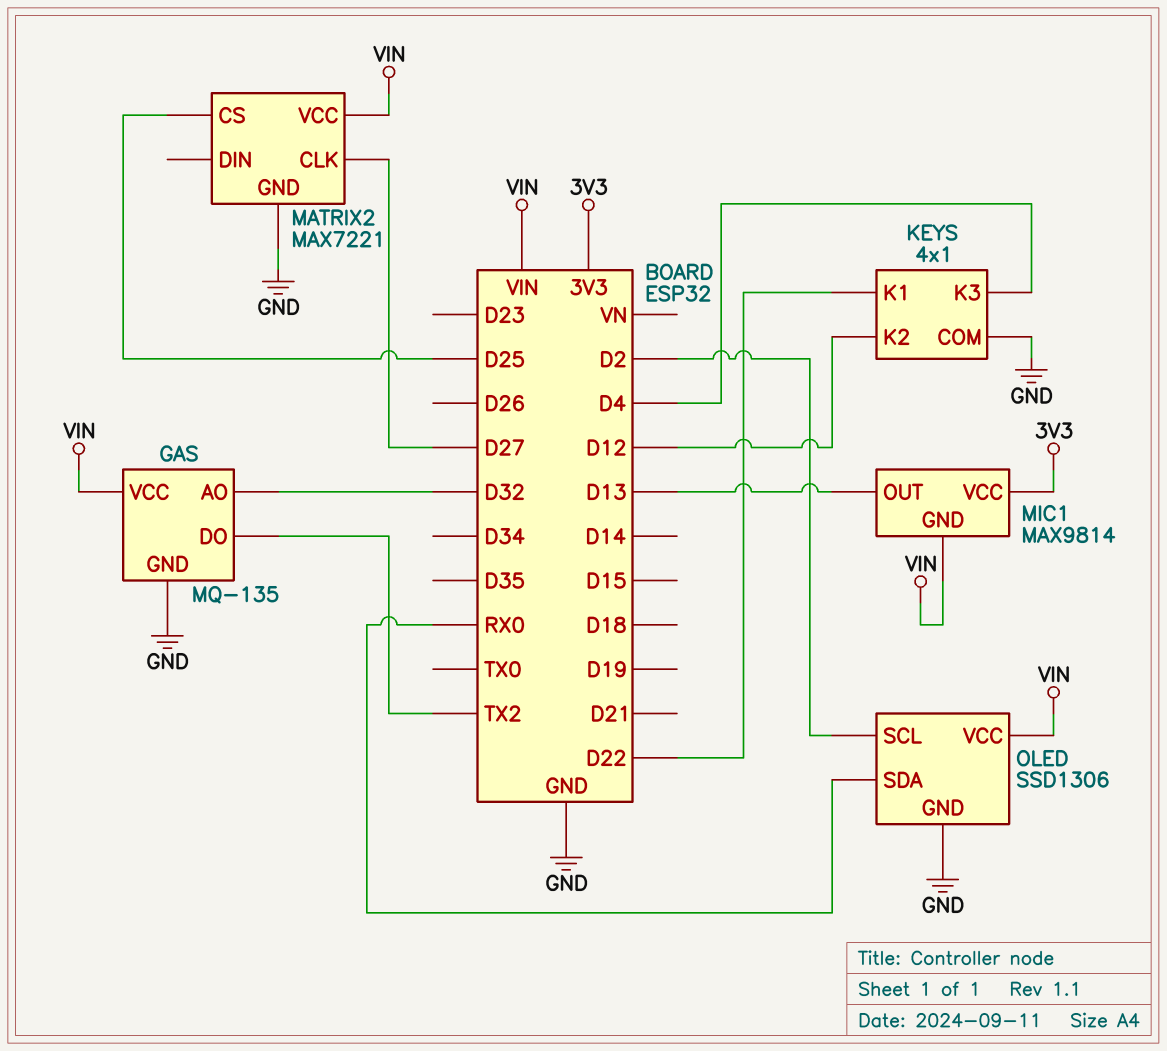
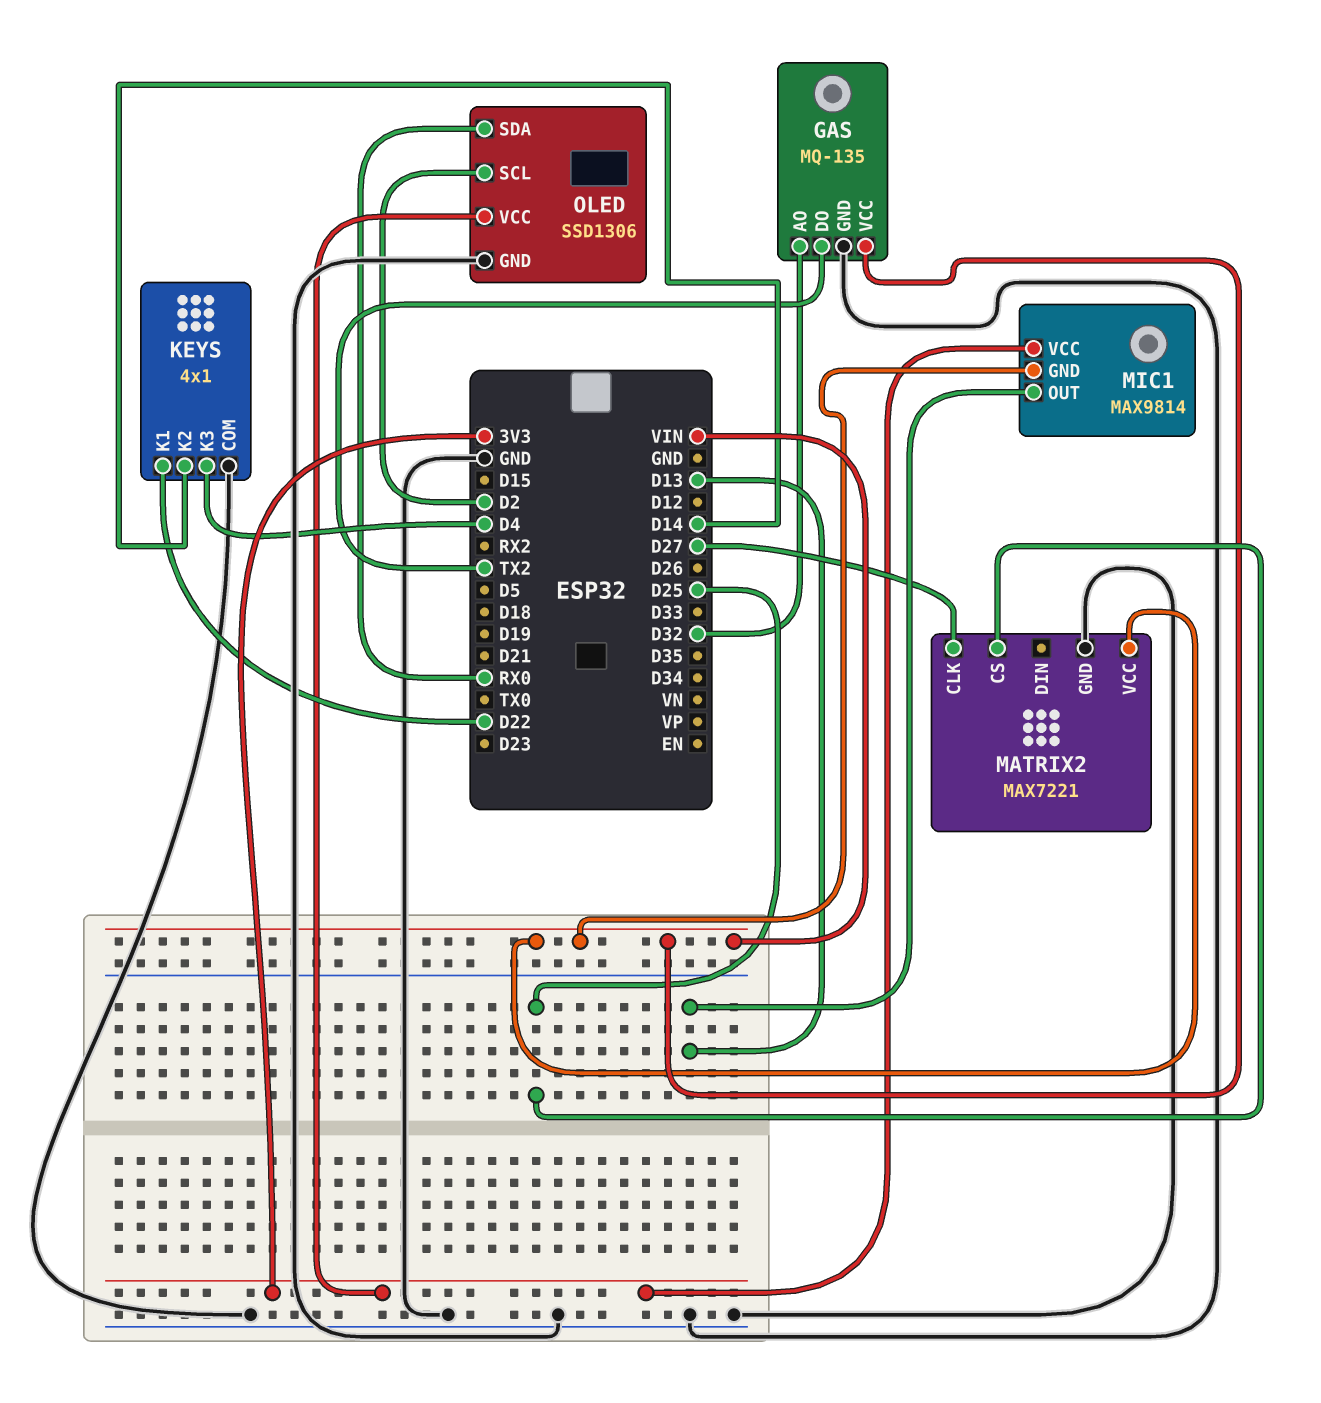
KEYS pin K2: D12 -> D14
OLED pin VCC: VIN -> 3V3

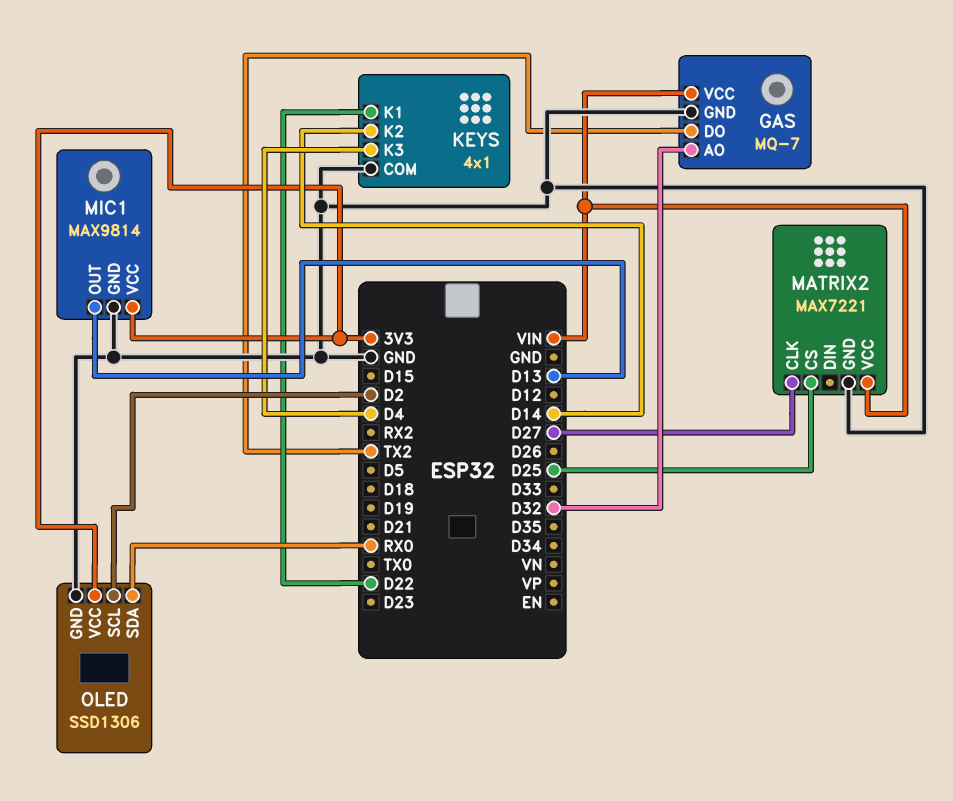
GAS: MQ-135 -> MQ-7
MIC1 pin GND: VIN -> GND

